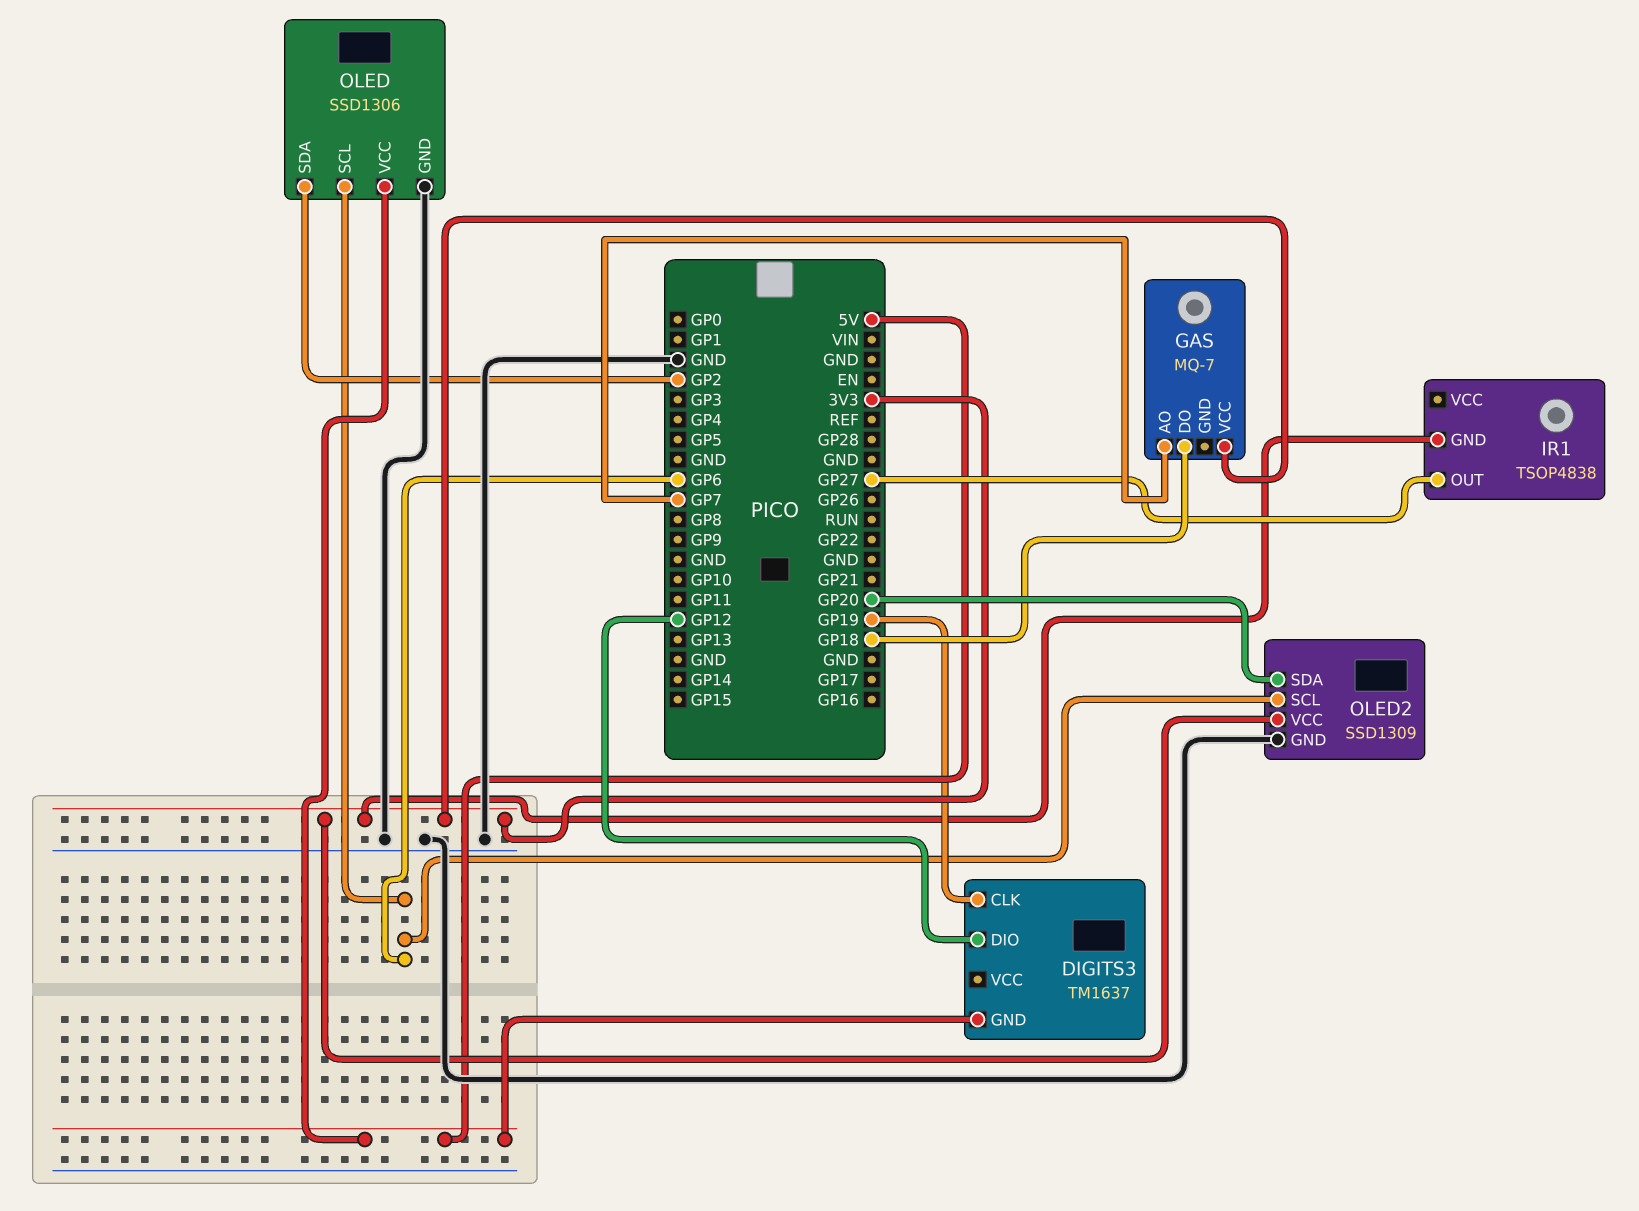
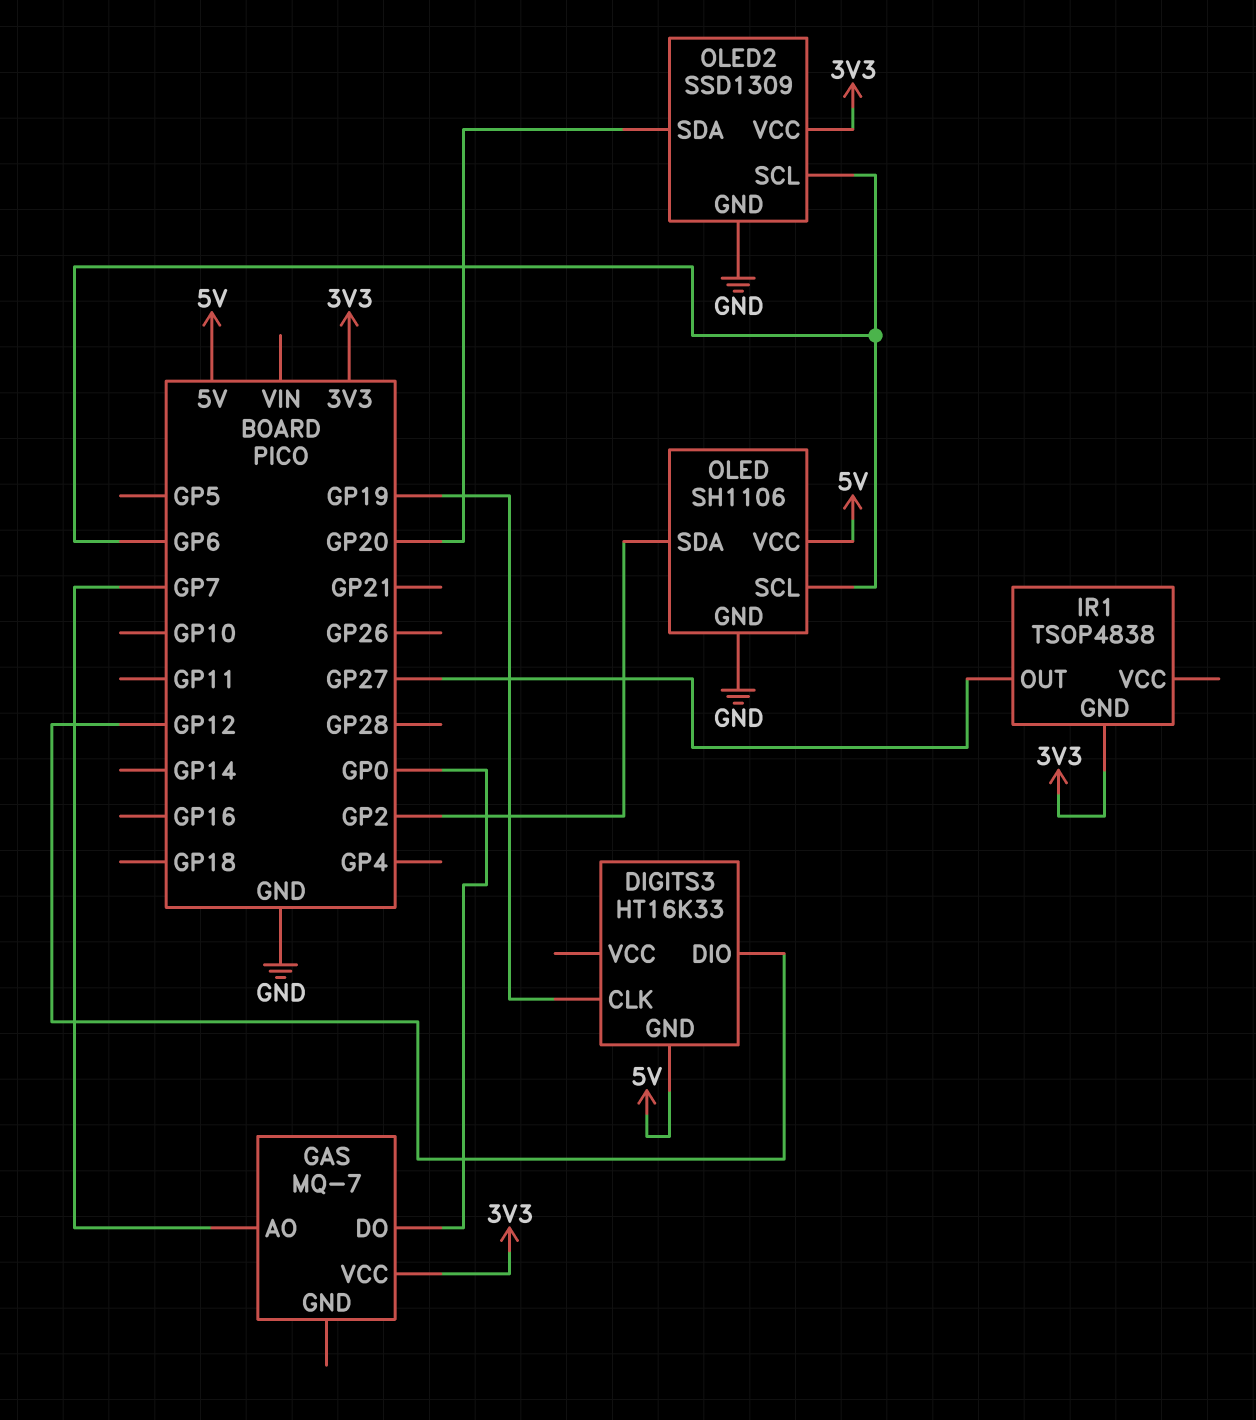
DIGITS3: TM1637 -> HT16K33
GAS pin DO: GP18 -> GP0
OLED: SSD1306 -> SH1106

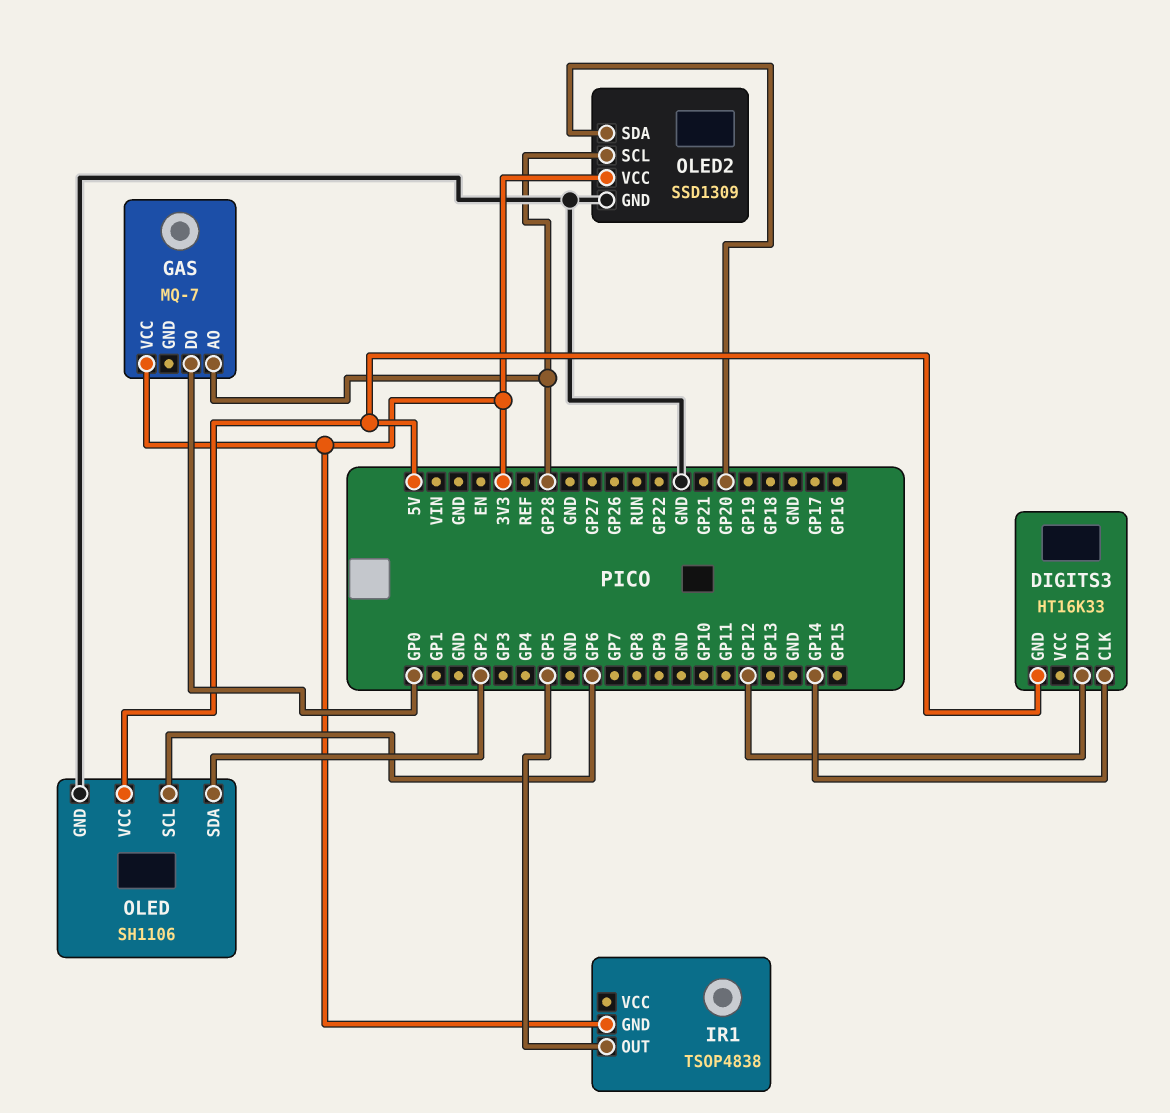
DIGITS3 pin CLK: GP19 -> GP14
GAS pin AO: GP7 -> GP28
IR1 pin OUT: GP27 -> GP5
OLED2 pin SCL: GP6 -> GP28

